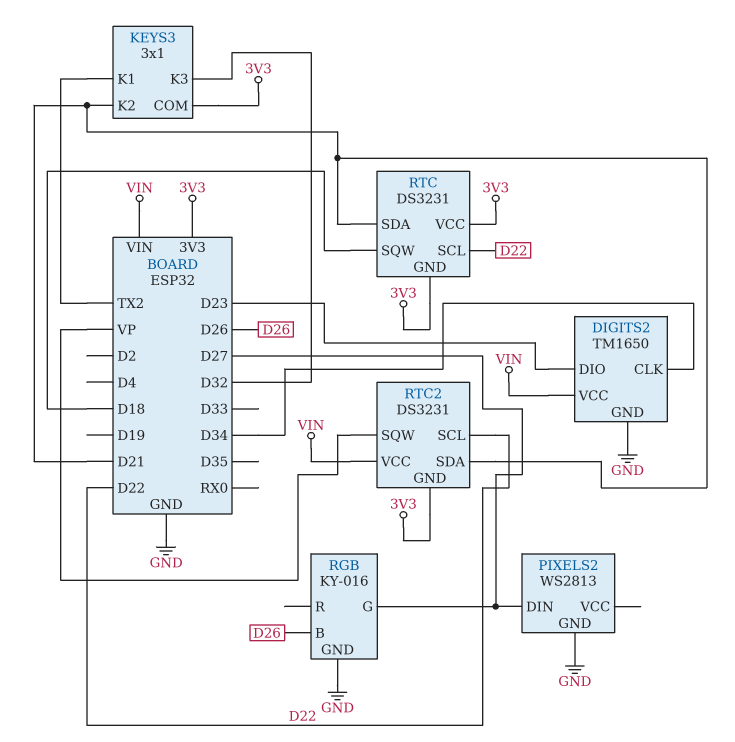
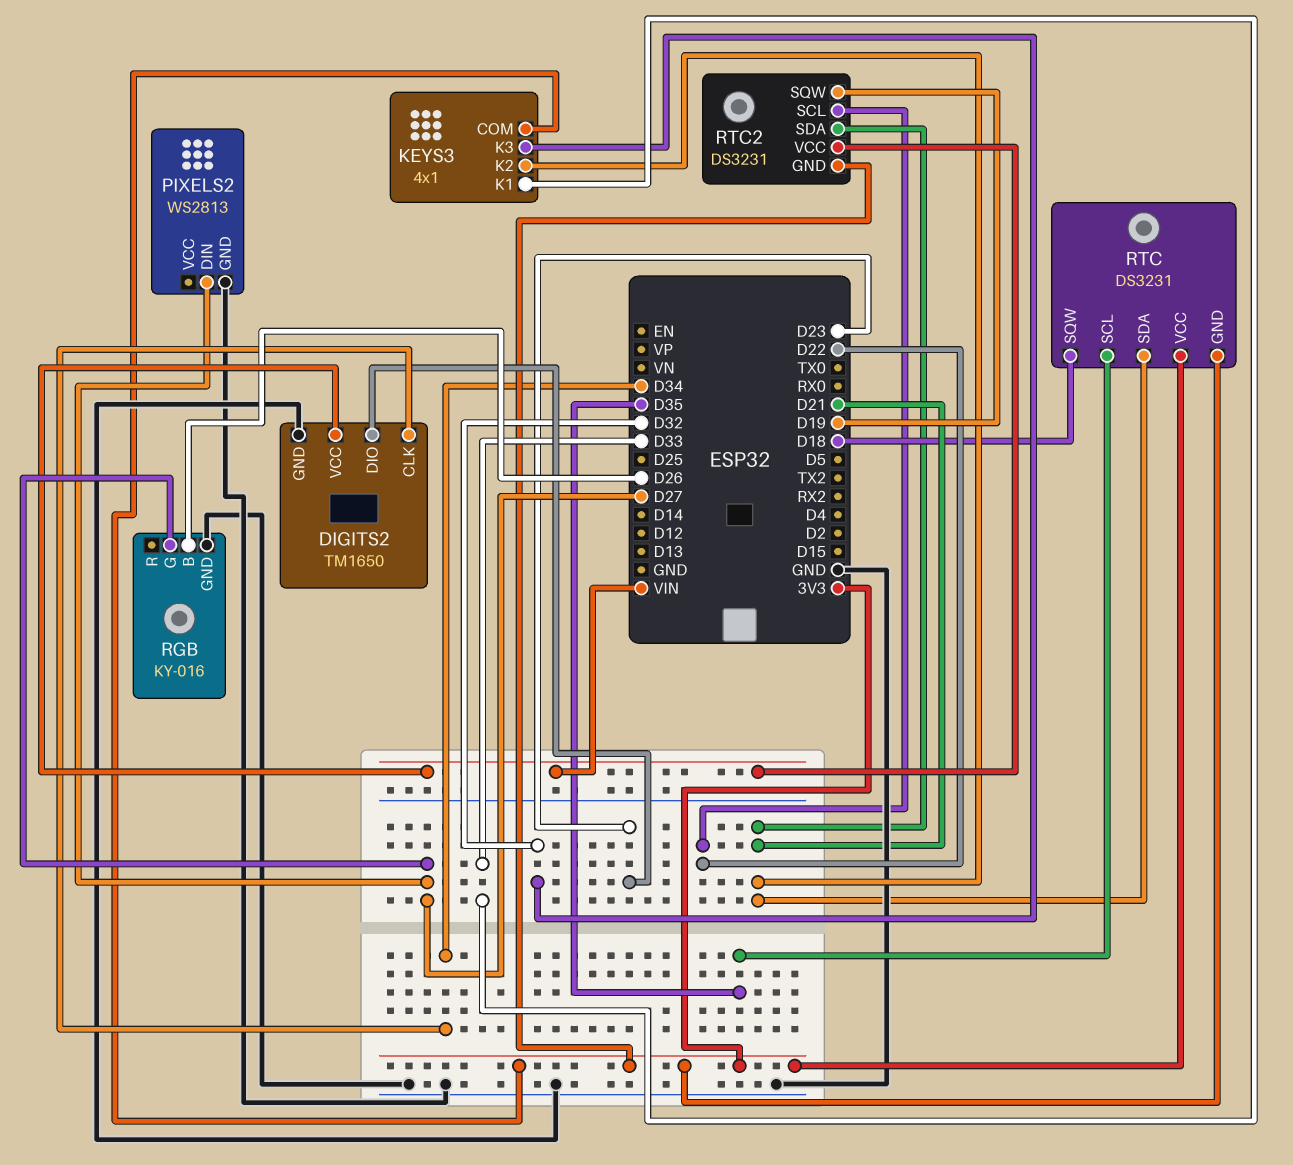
KEYS3: 3x1 -> 4x1
KEYS3 pin K1: TX2 -> D33
RTC pin SCL: D22 -> D35
RTC2 pin SQW: VP -> D19

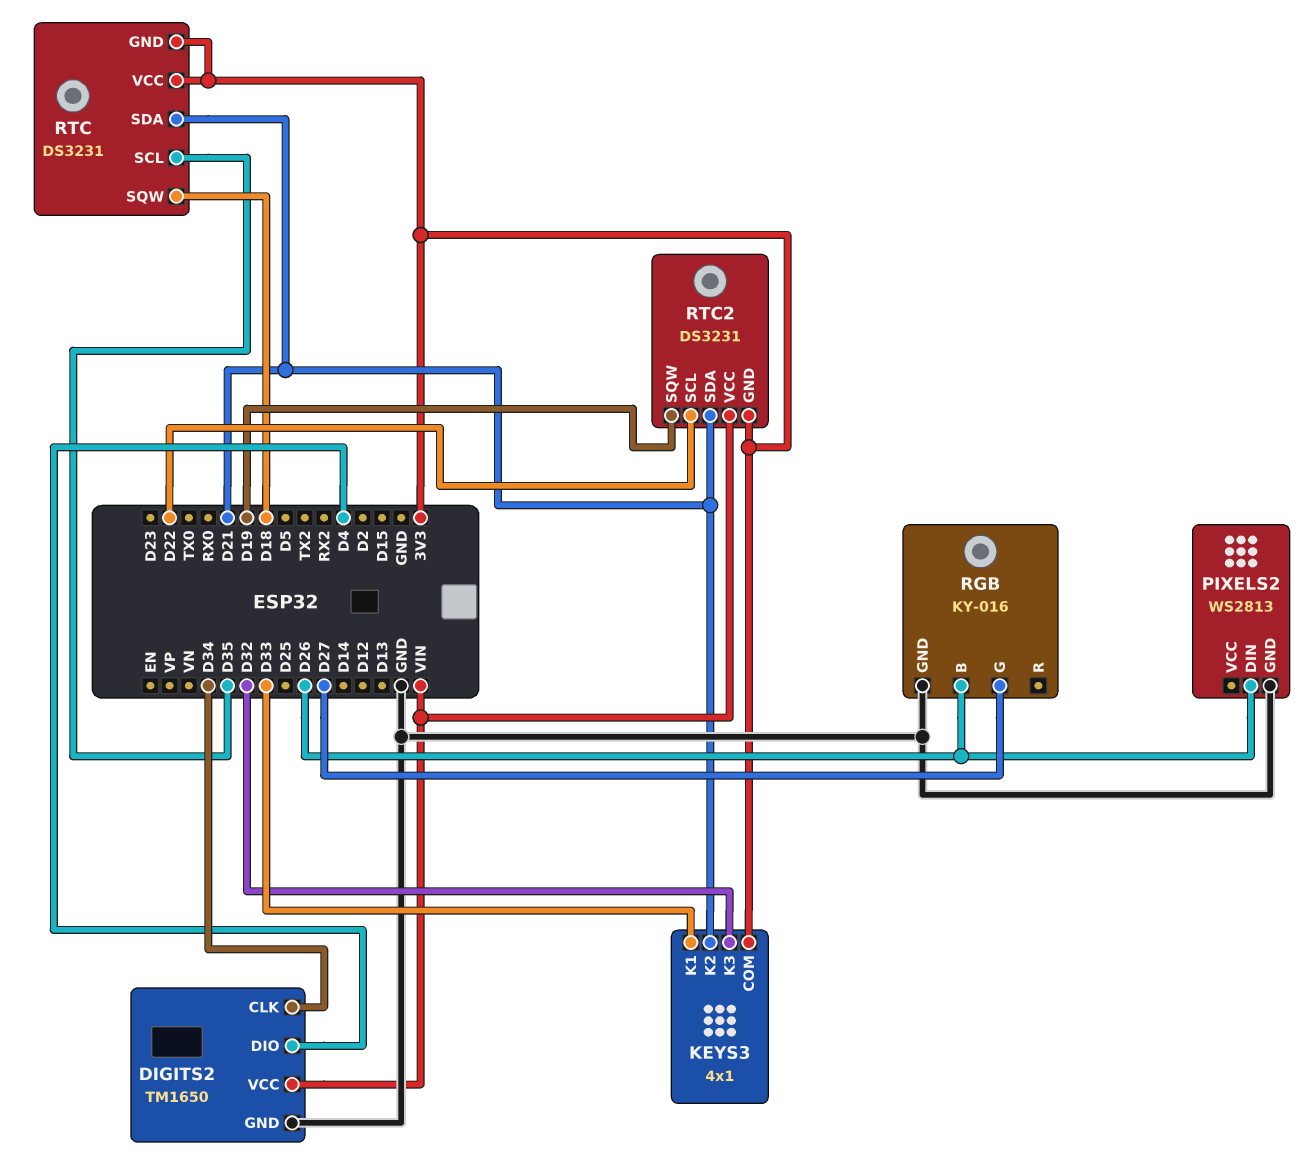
DIGITS2 pin DIO: D23 -> D4
PIXELS2 pin DIN: D27 -> D26

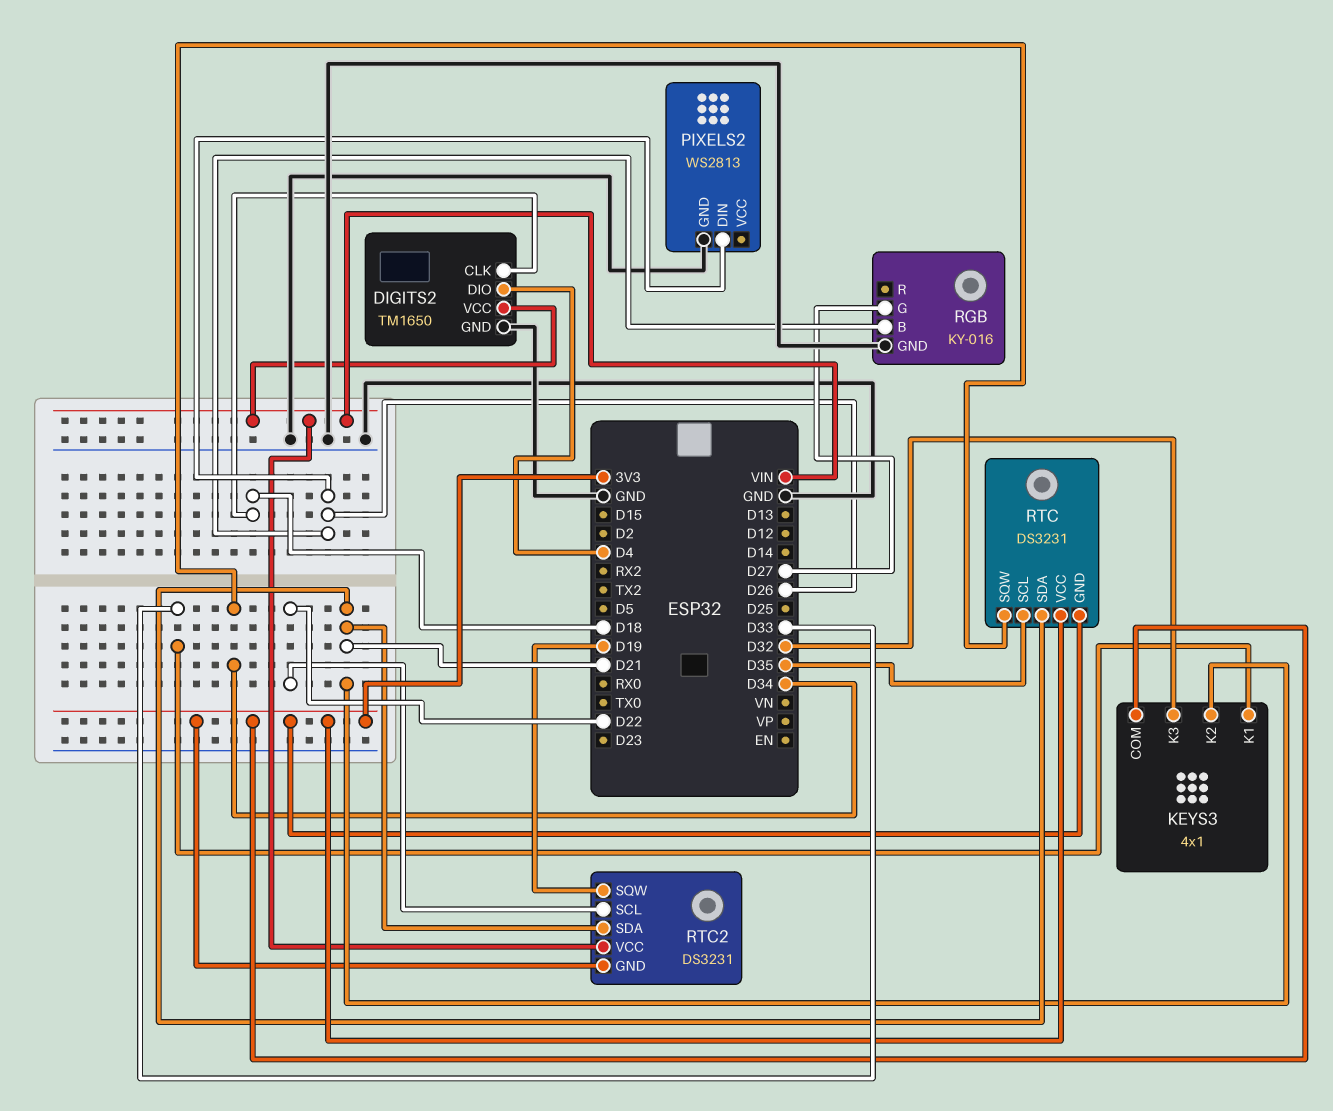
DIGITS2 pin CLK: D34 -> D18
RTC pin SQW: D18 -> D34

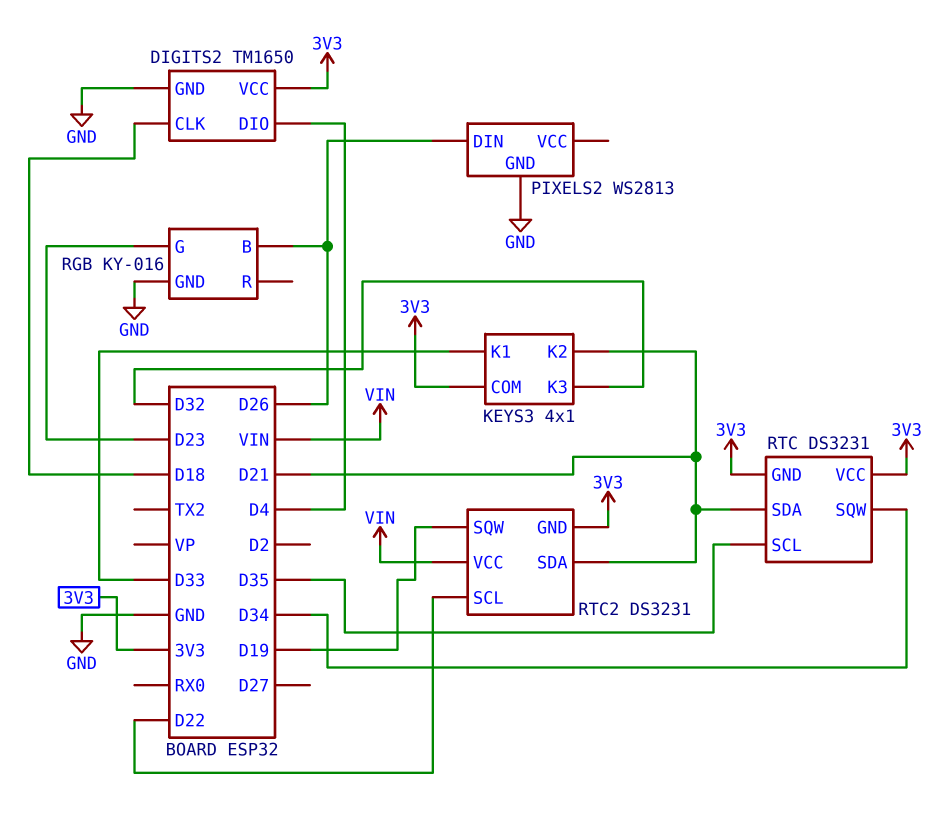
DIGITS2 pin VCC: VIN -> 3V3
RGB pin G: D27 -> D23

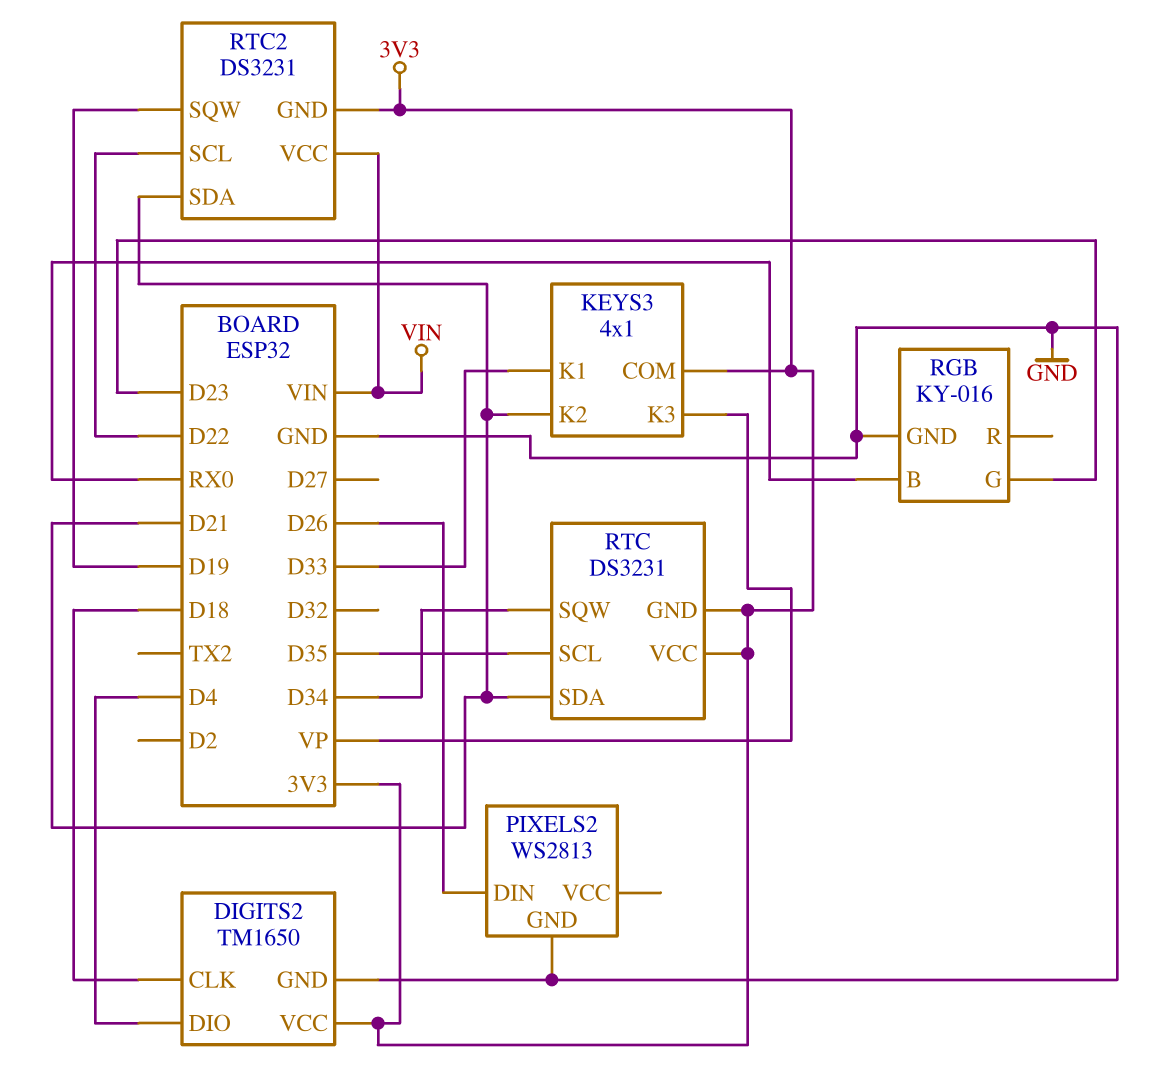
KEYS3 pin K3: D32 -> VP
RGB pin B: D26 -> RX0

